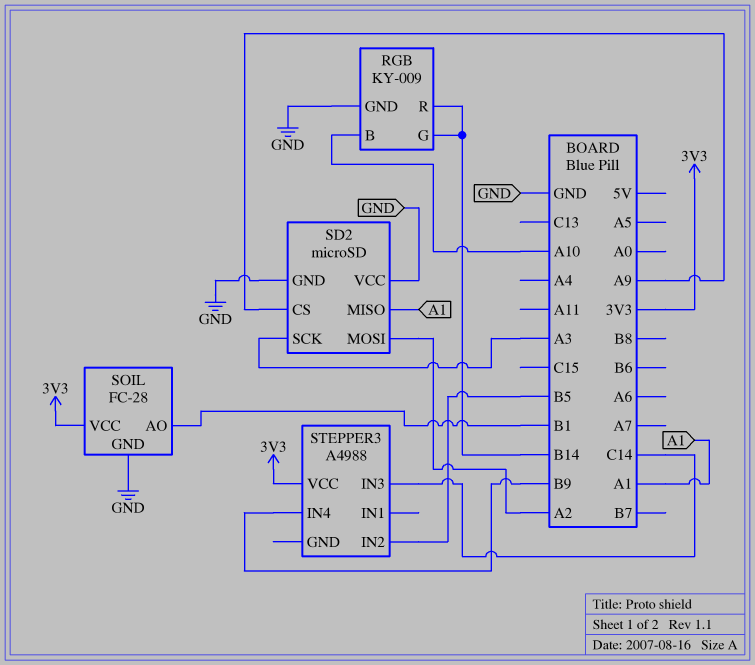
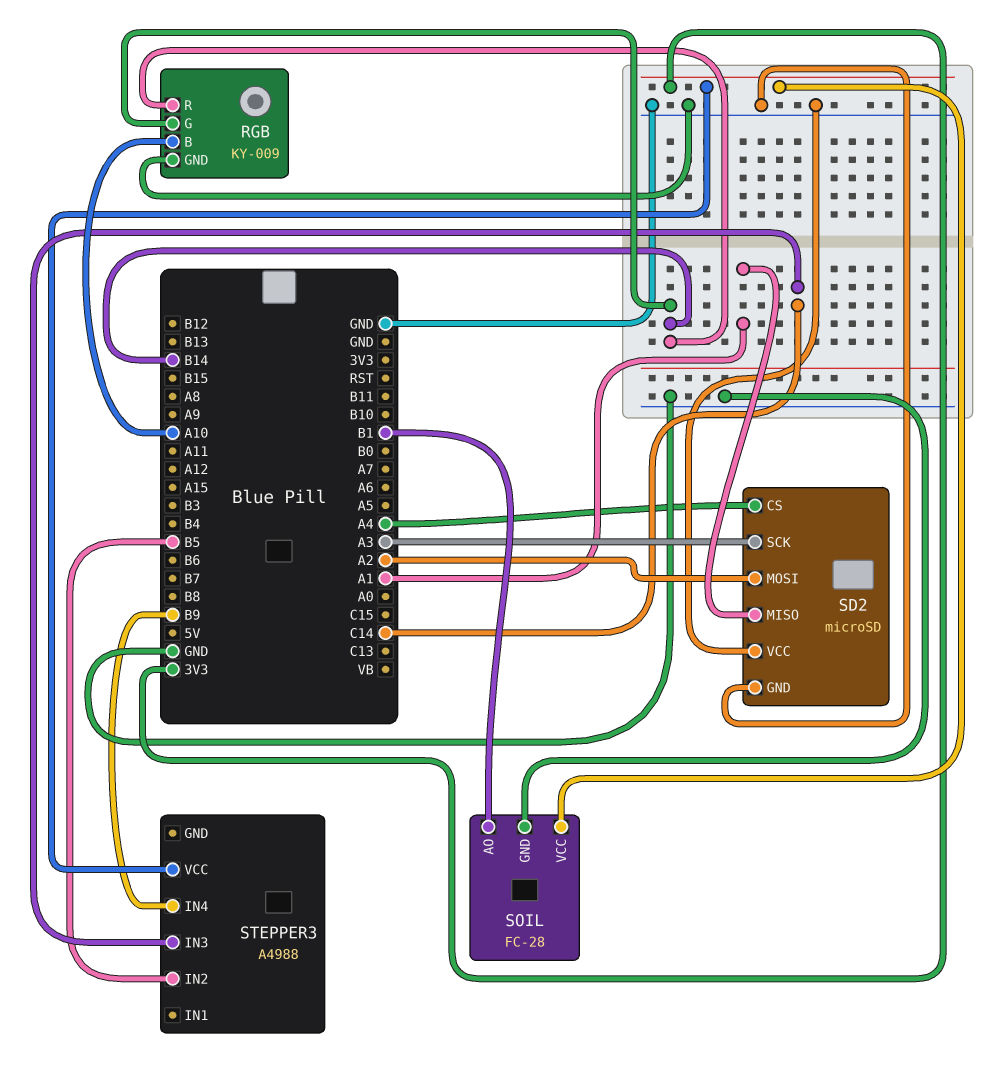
SD2 pin CS: A9 -> A4

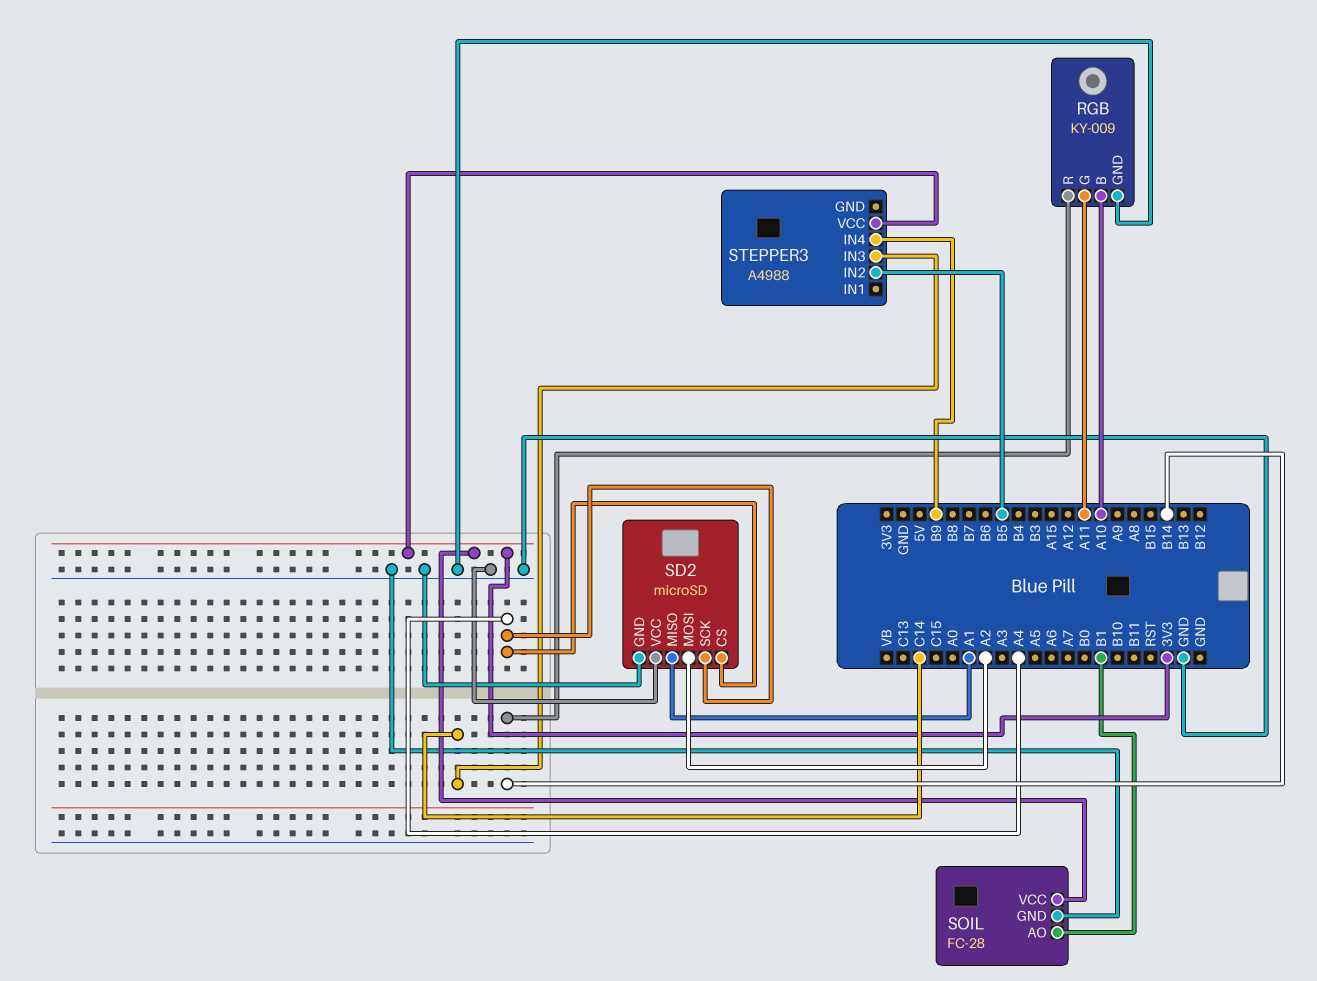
RGB pin G: B14 -> A11
SD2 pin SCK: A3 -> A4

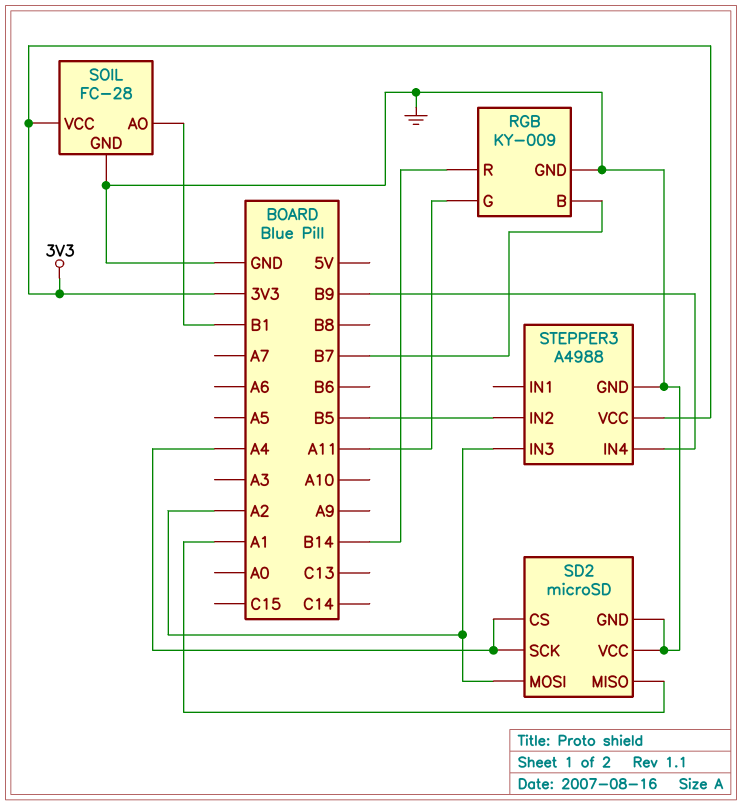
RGB pin B: A10 -> B7
STEPPER3 pin GND: none -> GND
STEPPER3 pin IN3: C14 -> A2

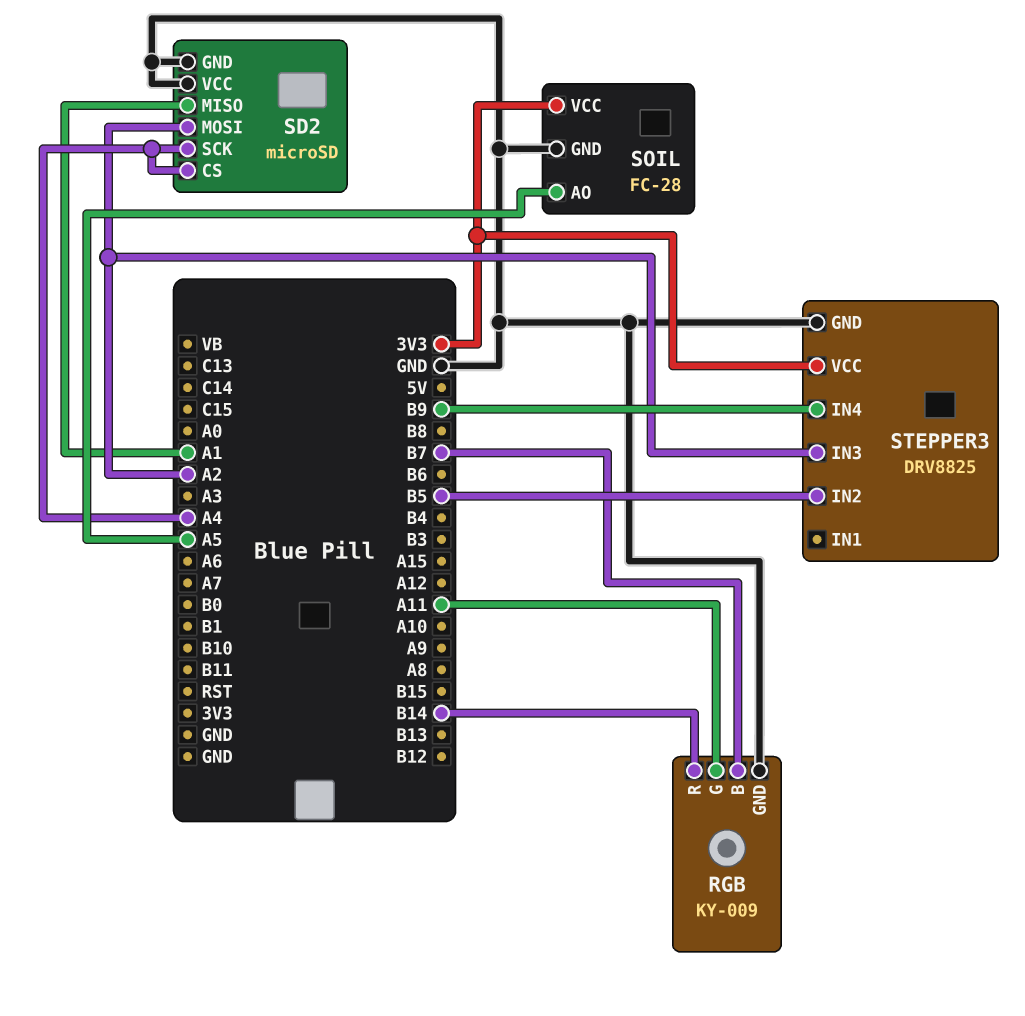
SOIL pin AO: B1 -> A5
STEPPER3: A4988 -> DRV8825

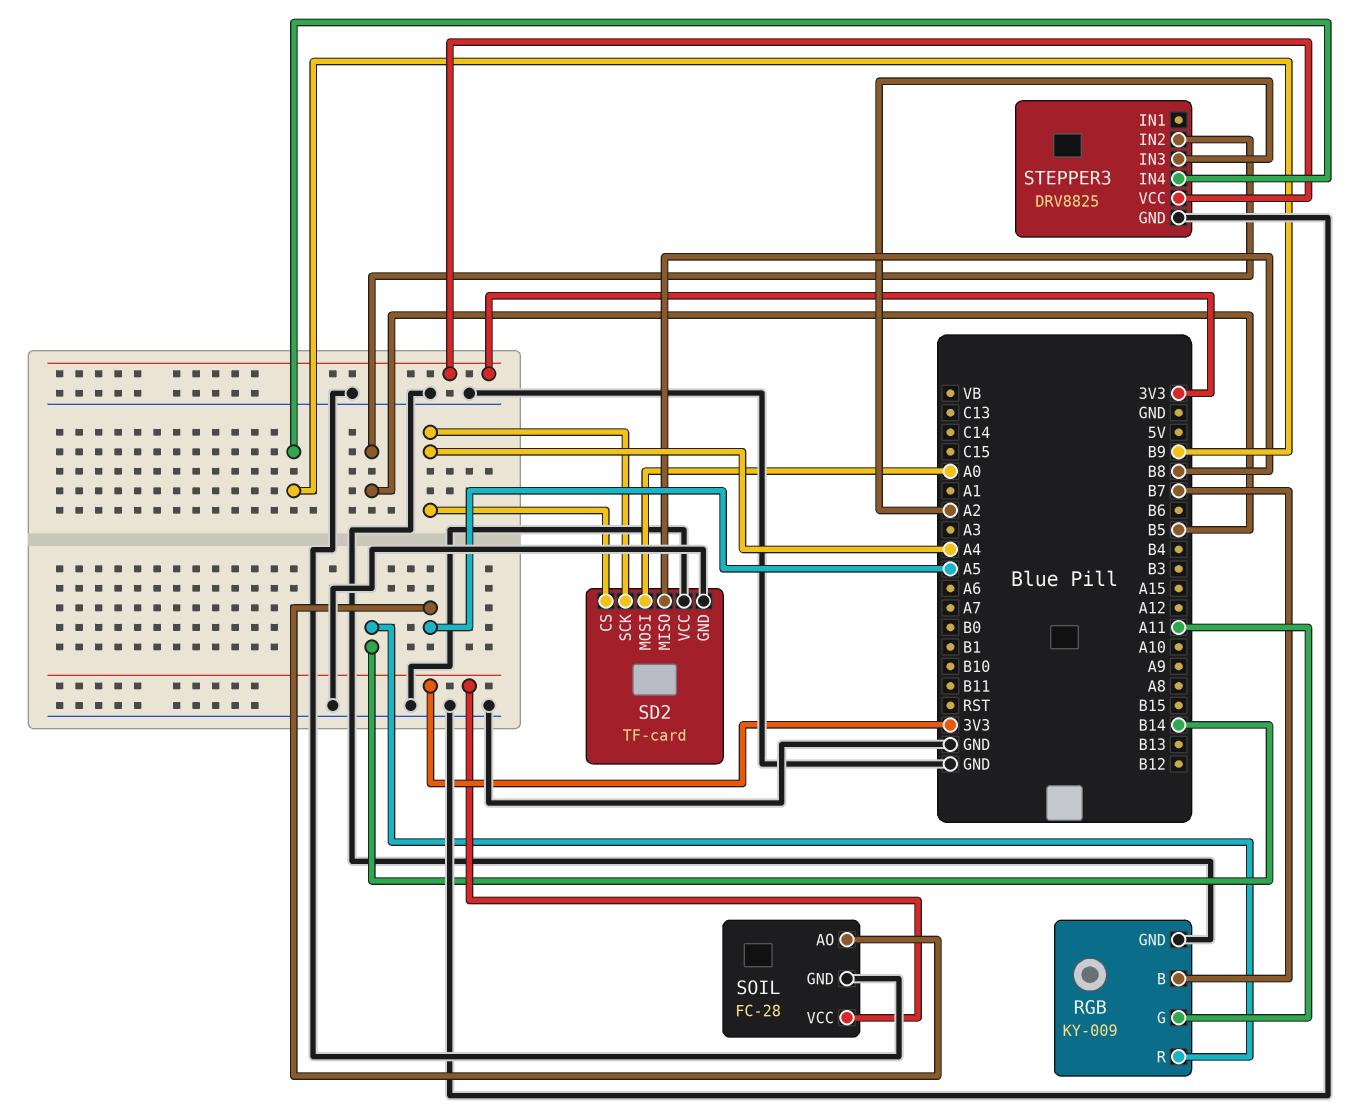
SD2: microSD -> TF-card
SD2 pin MISO: A1 -> B8
SD2 pin MOSI: A2 -> A0

